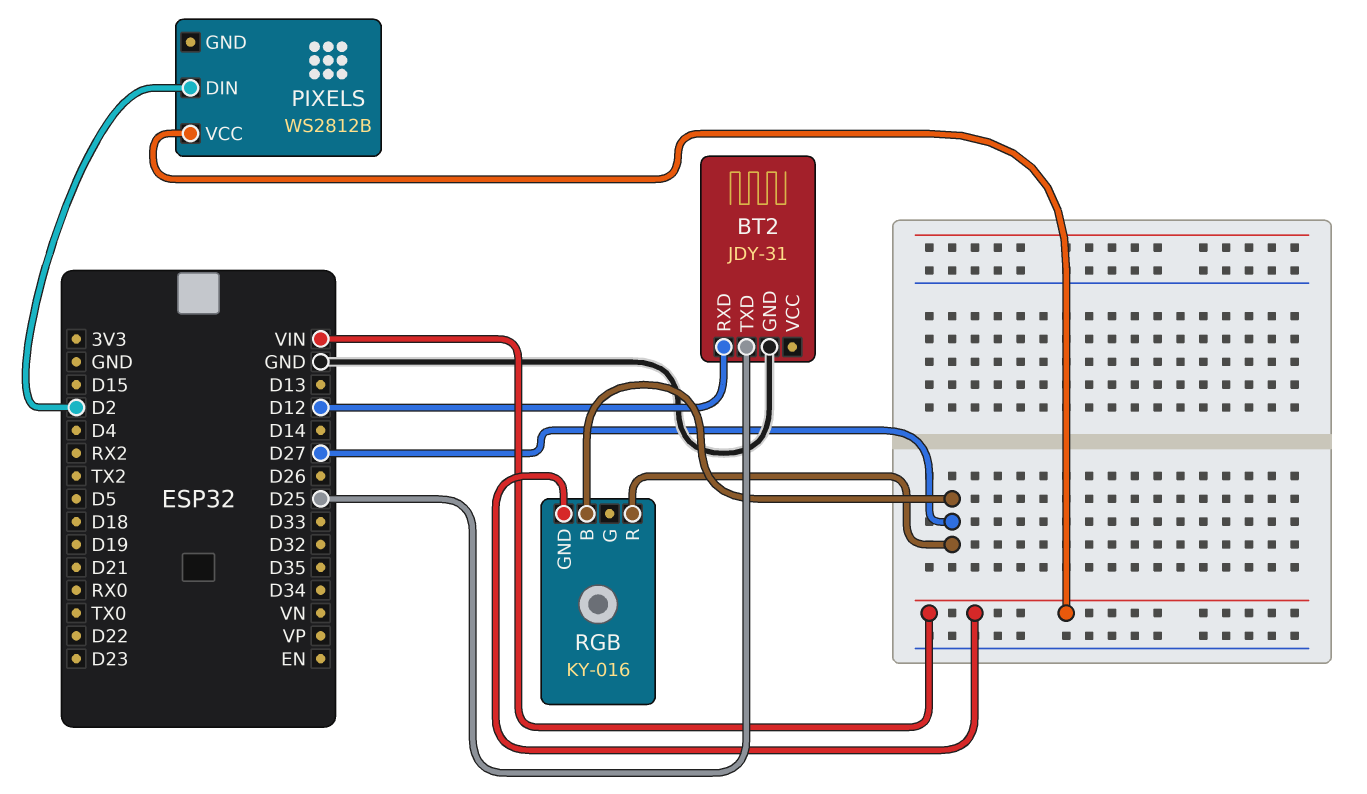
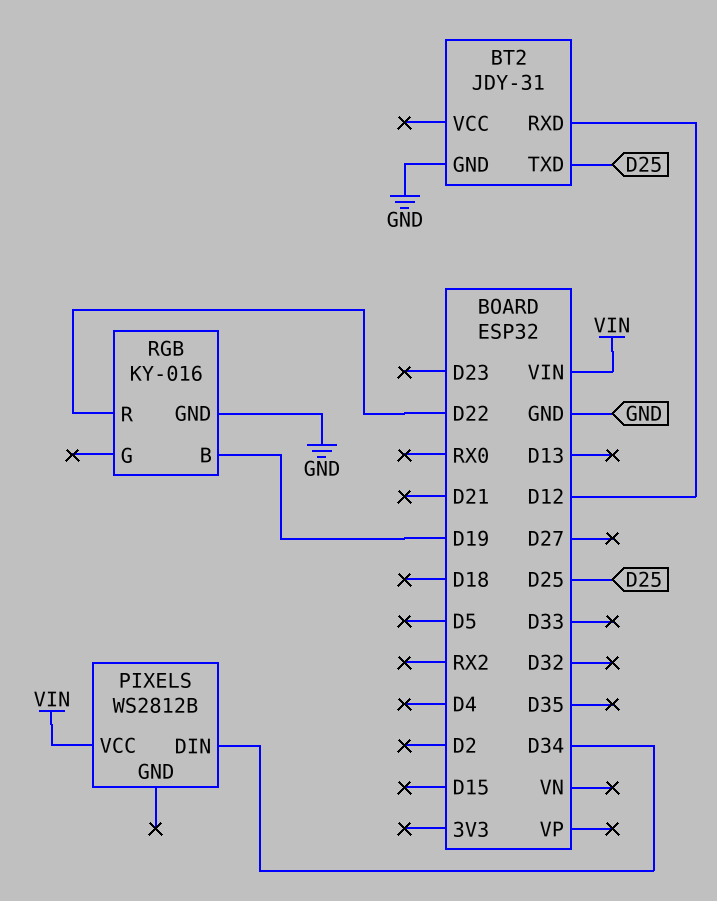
PIXELS pin DIN: D2 -> D34
RGB pin B: D27 -> D19
RGB pin GND: VIN -> GND
RGB pin R: D27 -> D22

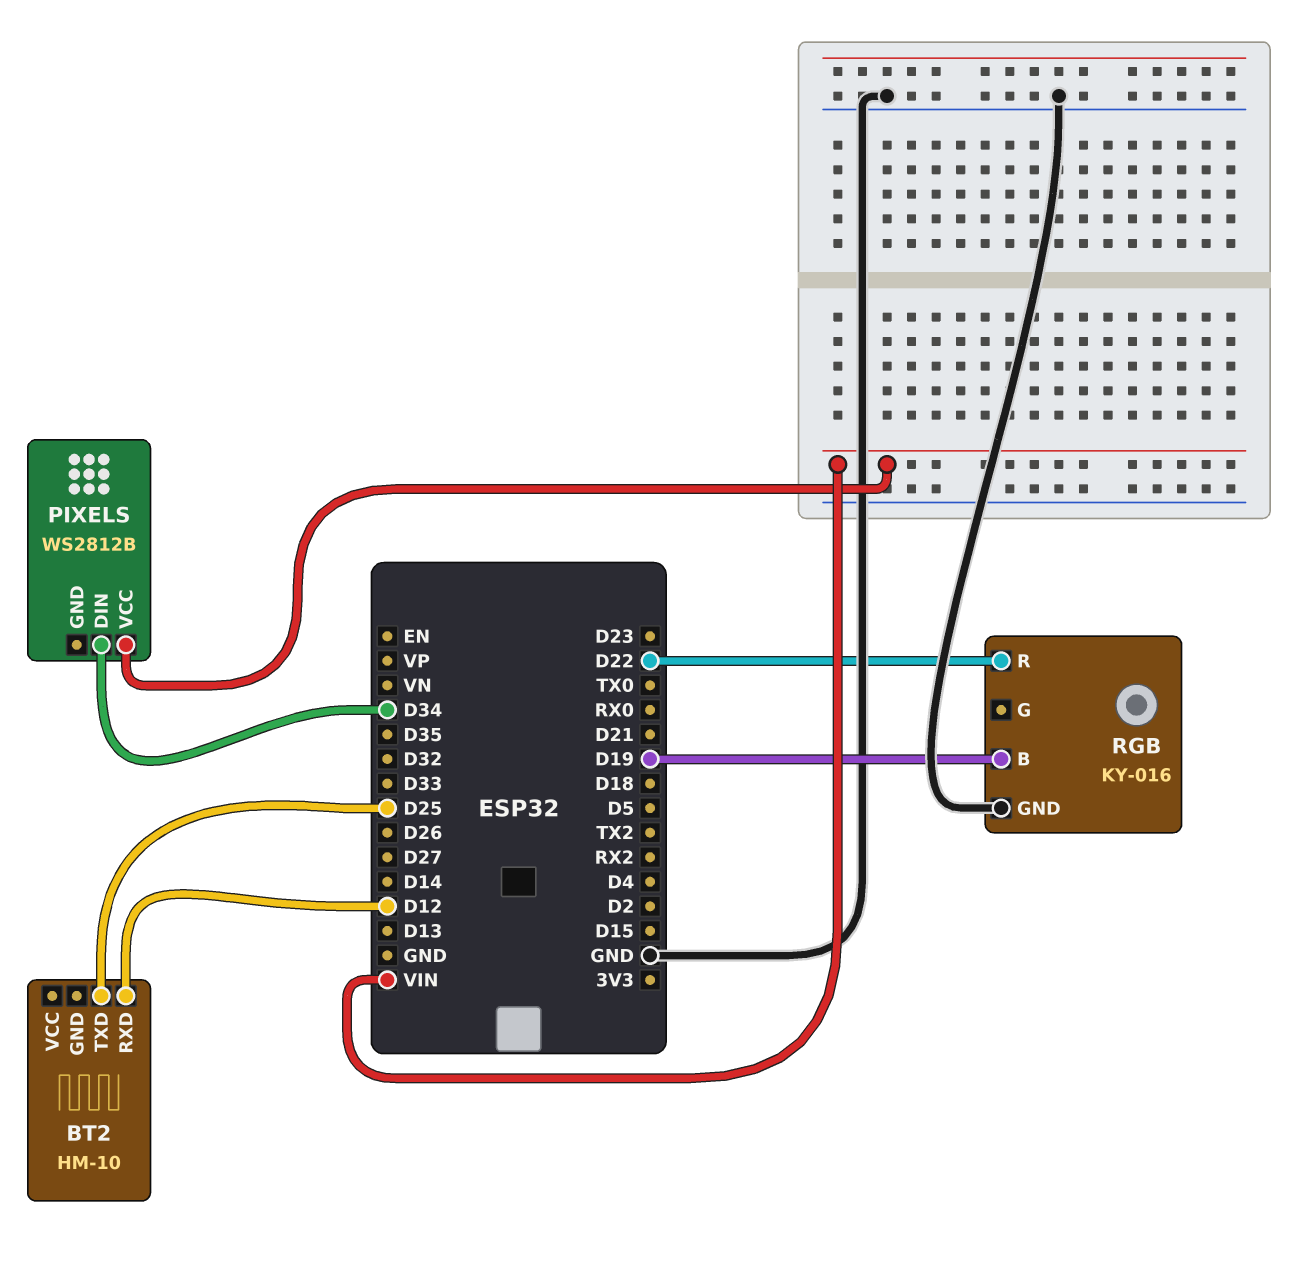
BT2: JDY-31 -> HM-10
BT2 pin GND: GND -> none

